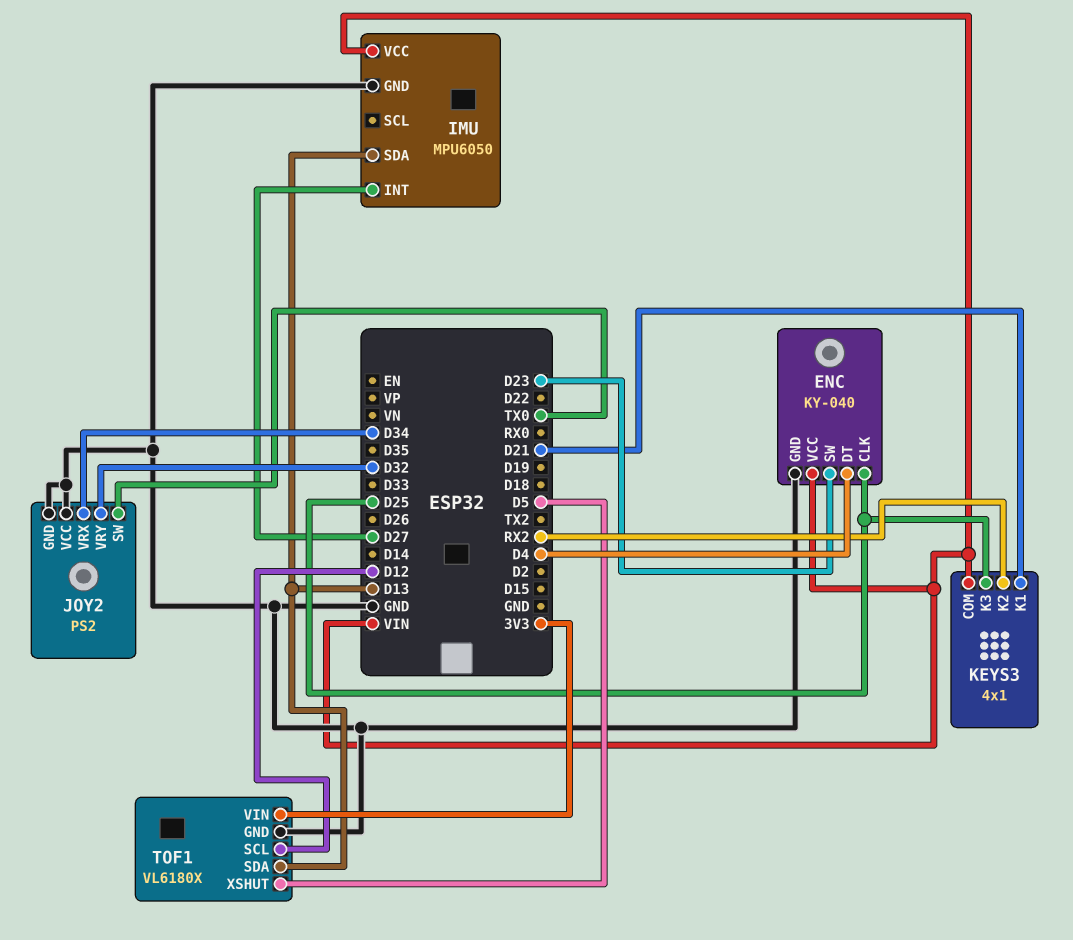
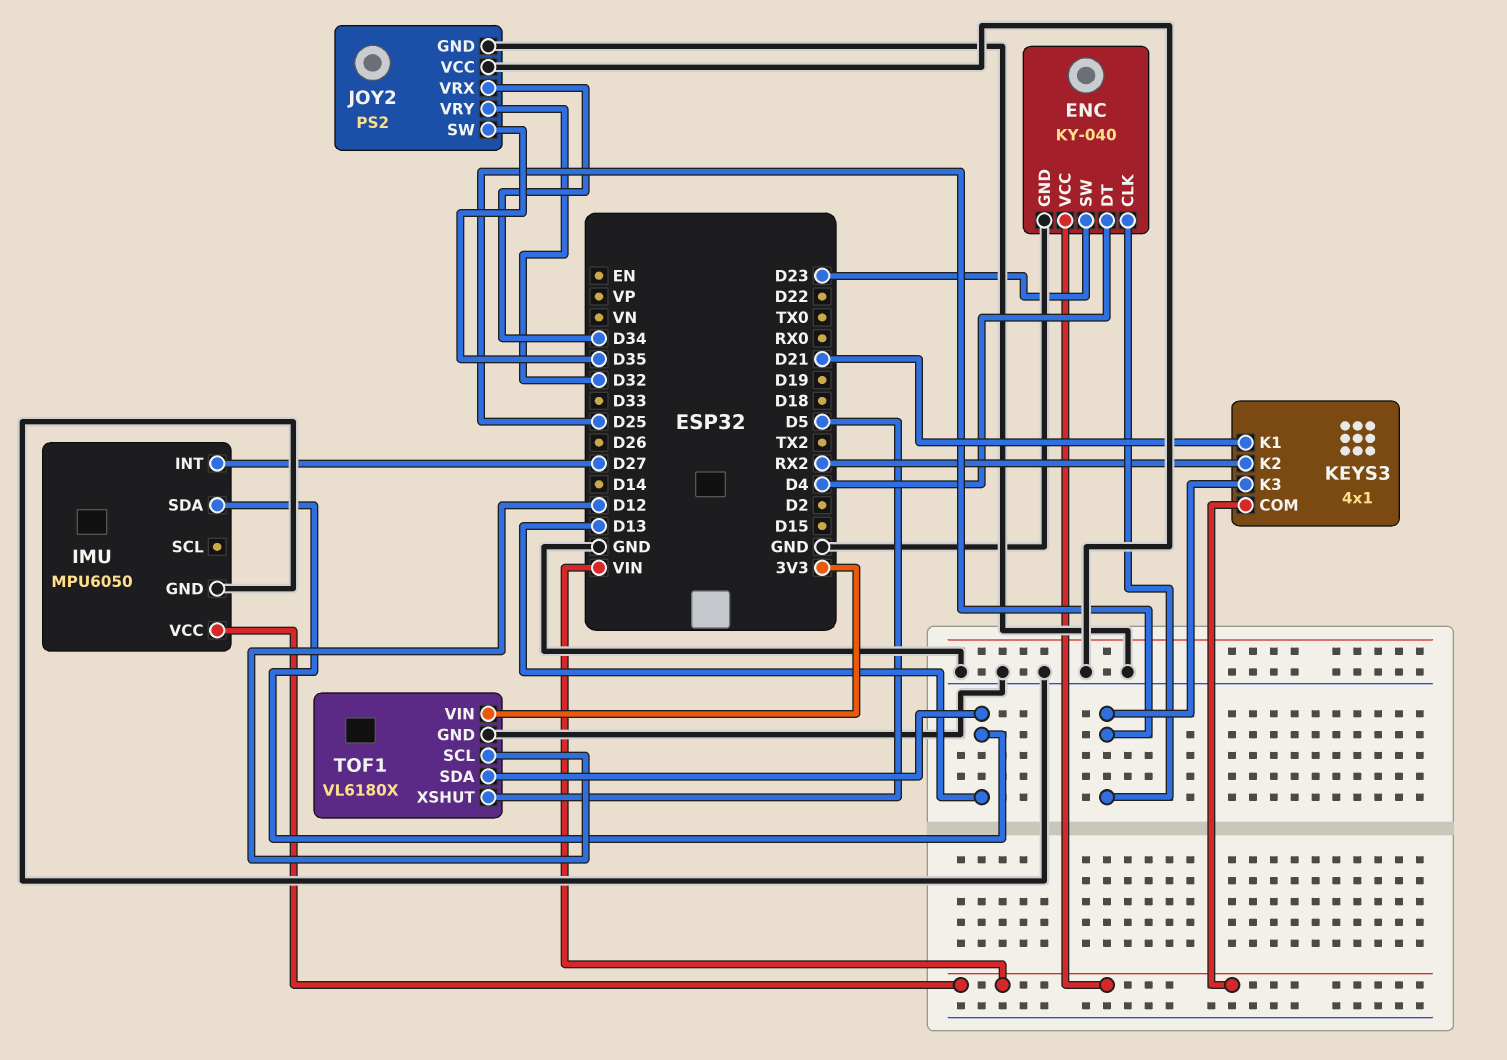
JOY2 pin SW: TX0 -> D35

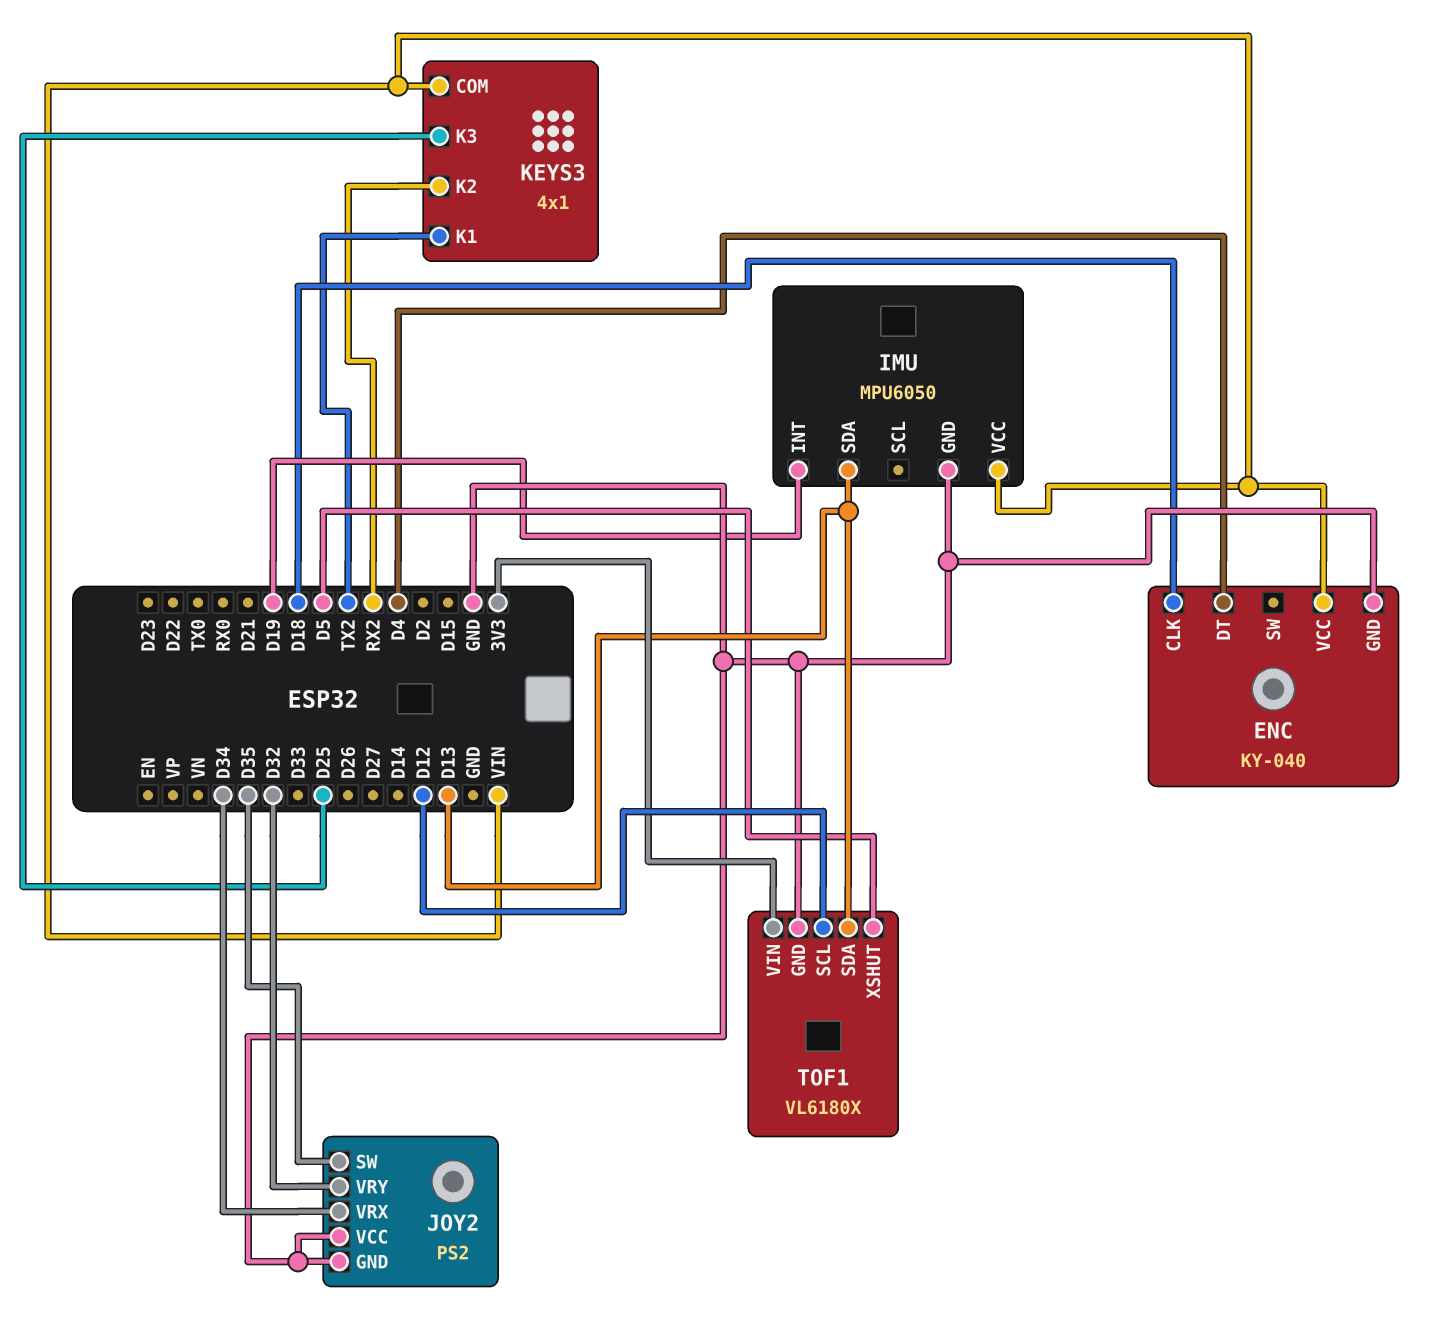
ENC pin CLK: D25 -> D18
ENC pin SW: D23 -> none
IMU pin INT: D27 -> D19
KEYS3 pin K1: D21 -> TX2

